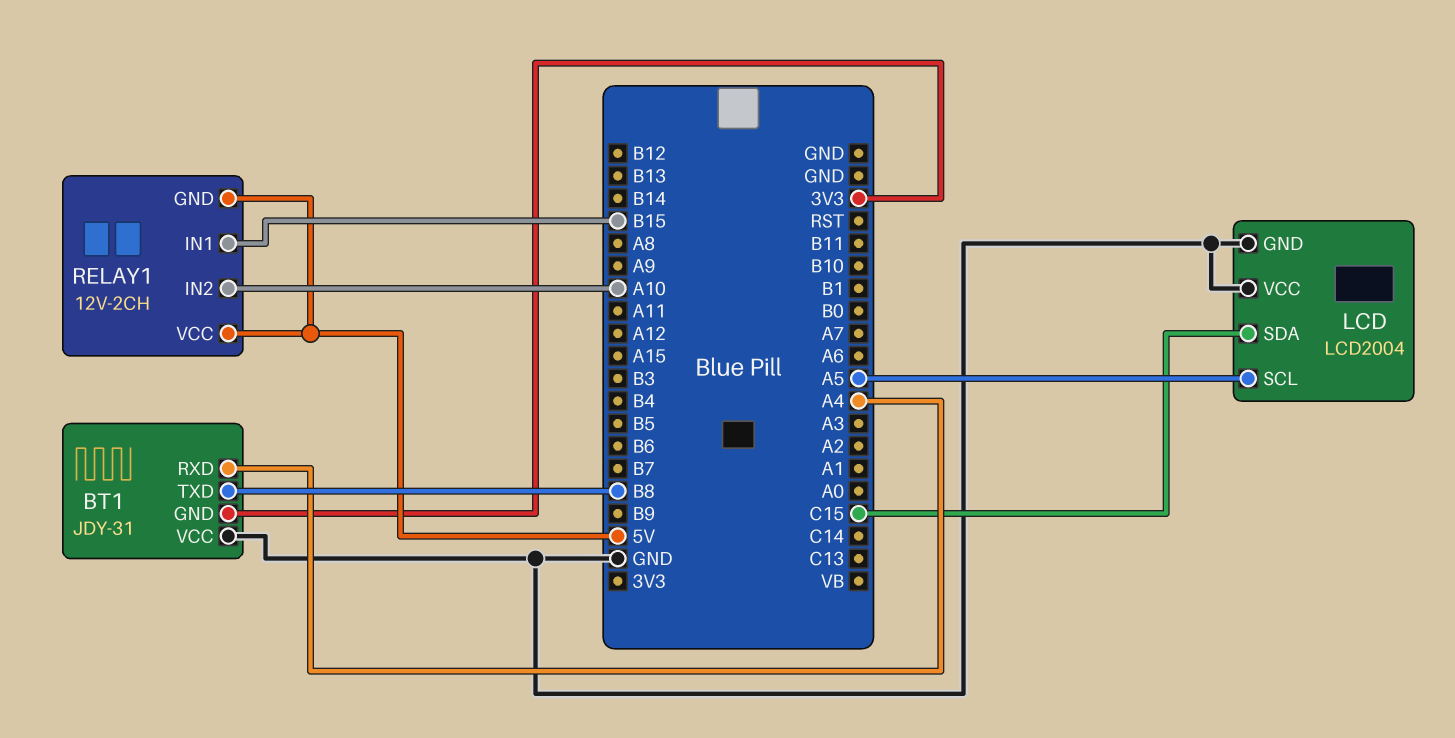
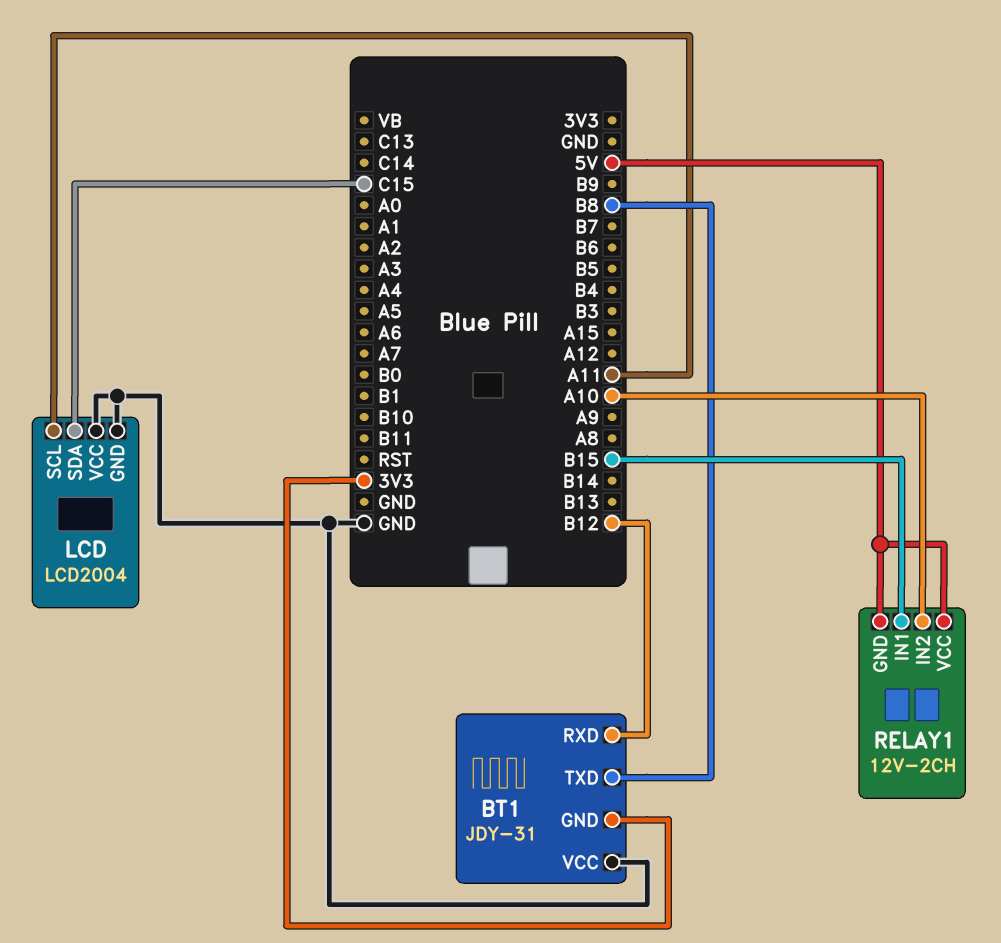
BT1 pin RXD: A4 -> B12
LCD pin SCL: A5 -> A11

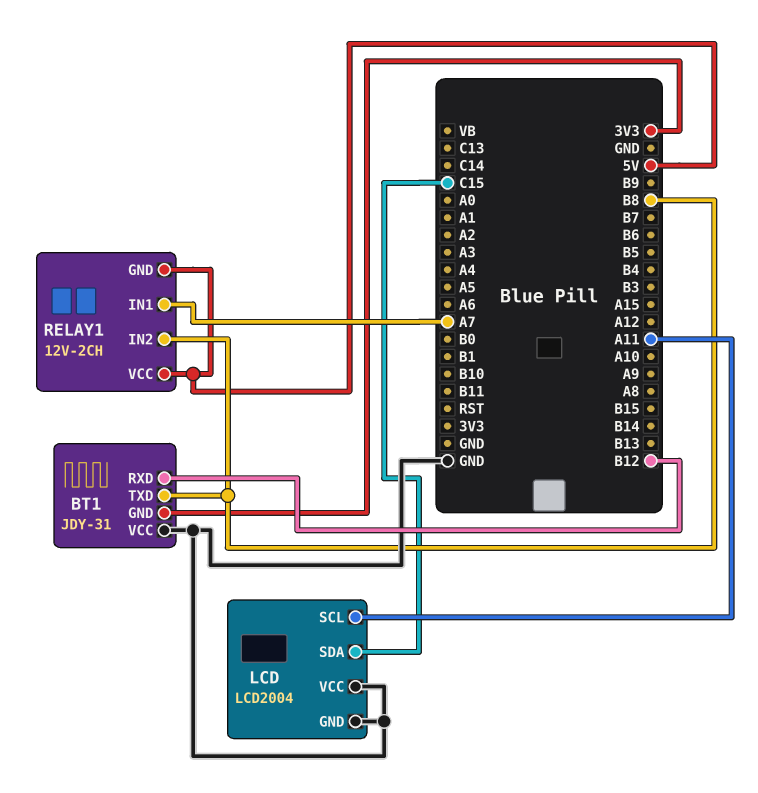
RELAY1 pin IN1: B15 -> A7
RELAY1 pin IN2: A10 -> B8

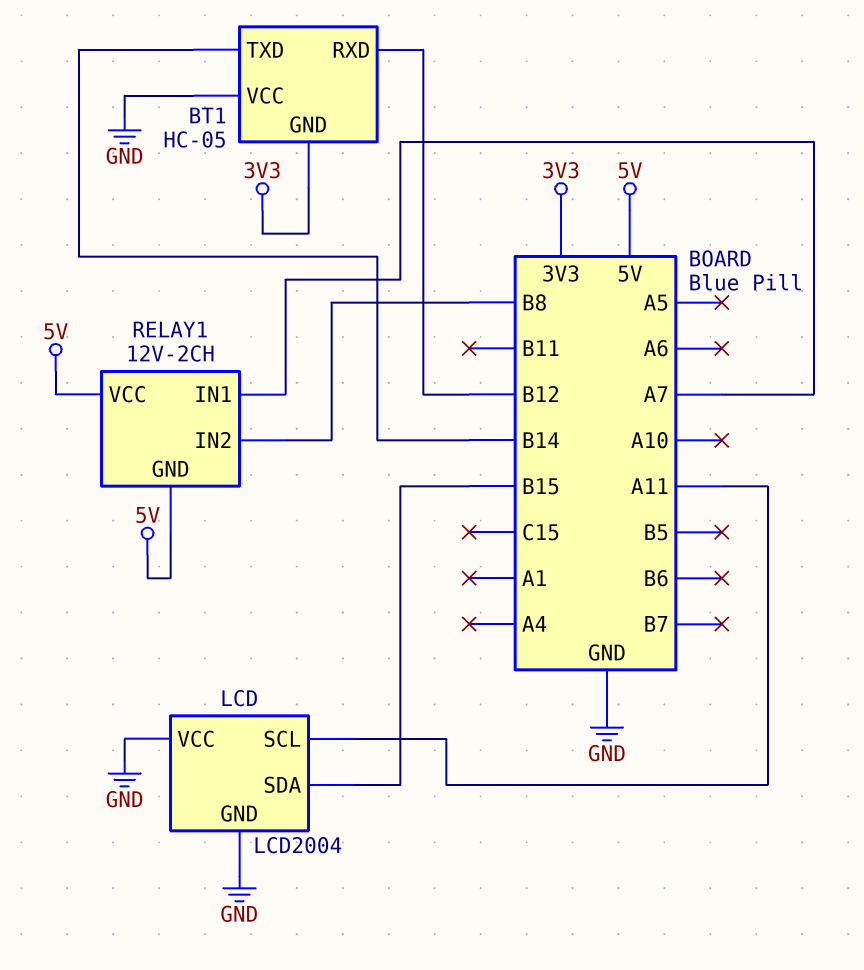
BT1: JDY-31 -> HC-05
BT1 pin TXD: B8 -> B14
LCD pin SDA: C15 -> B15

